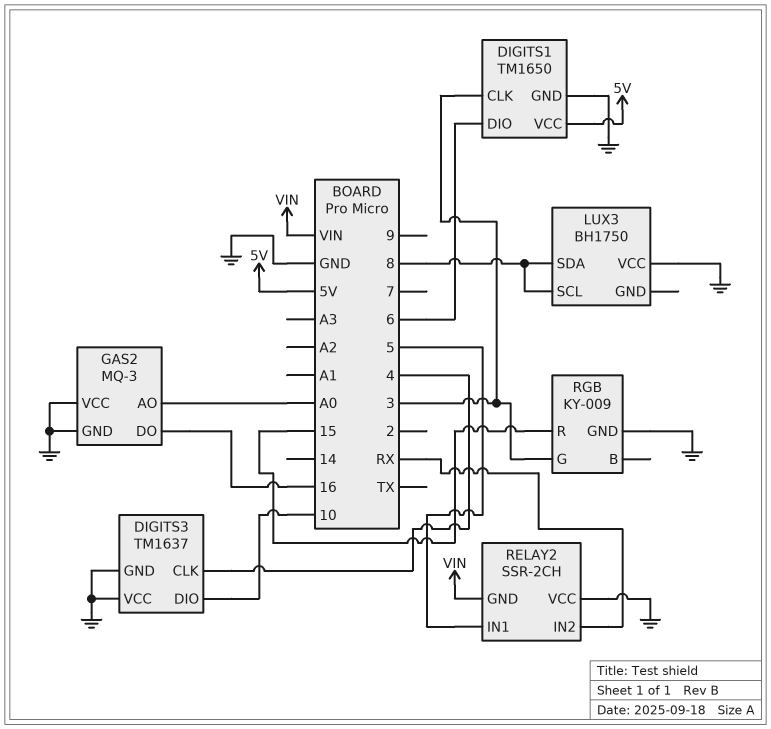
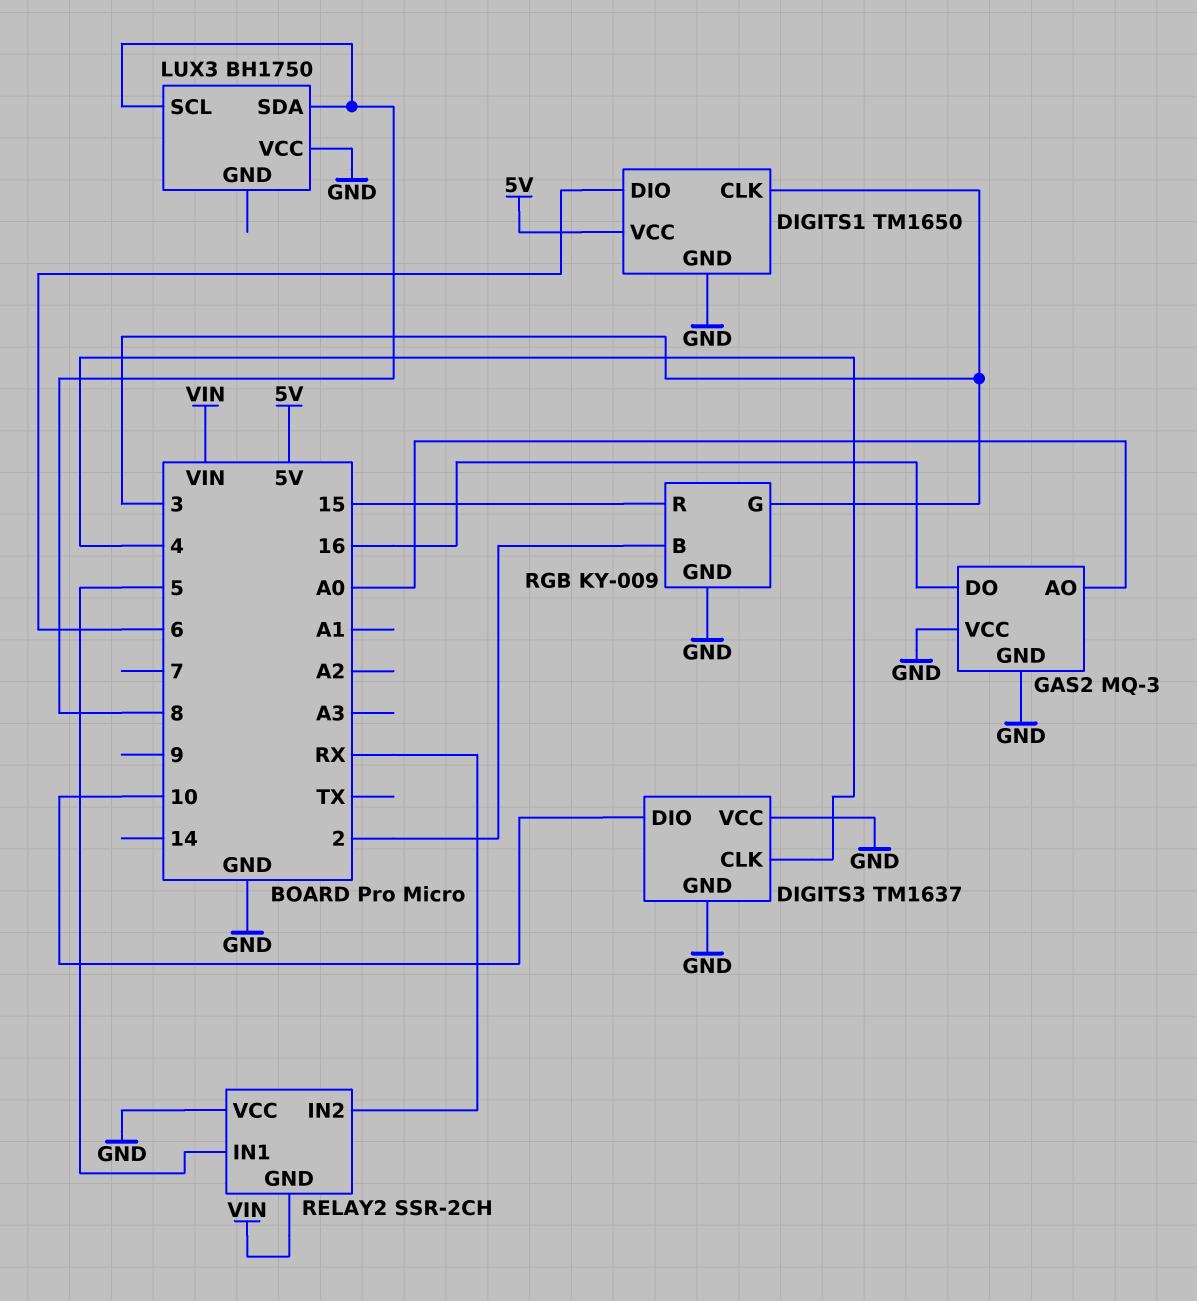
RGB pin B: none -> 2

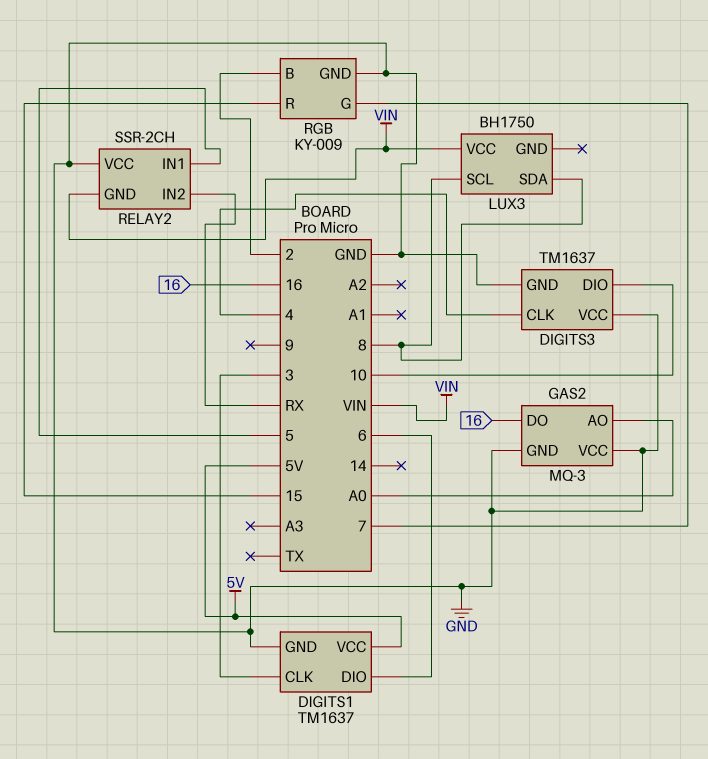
DIGITS1: TM1650 -> TM1637
LUX3 pin VCC: GND -> VIN
RGB pin G: 3 -> 7

